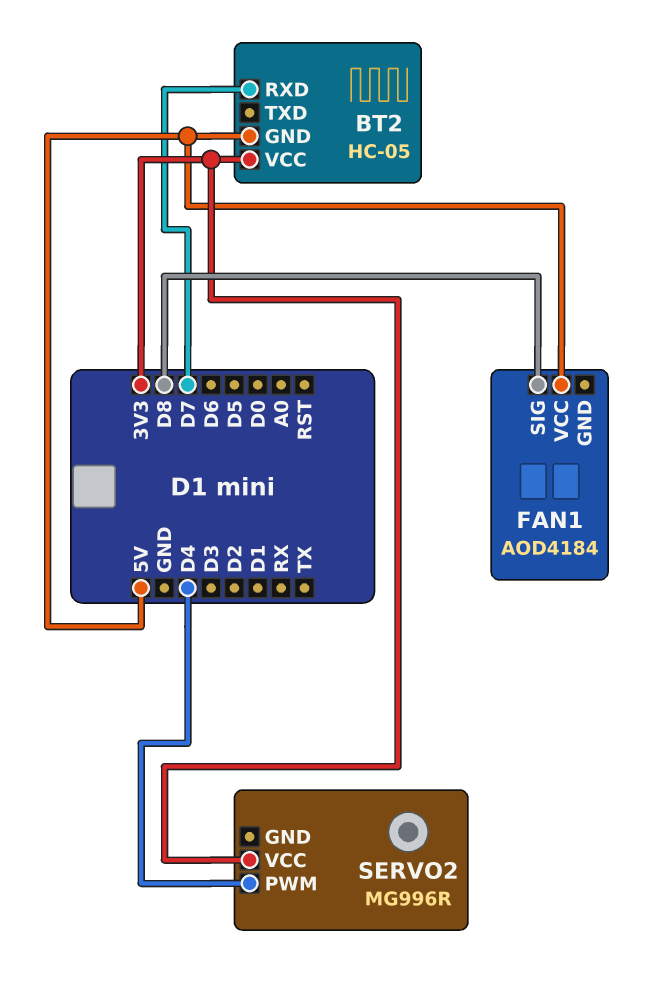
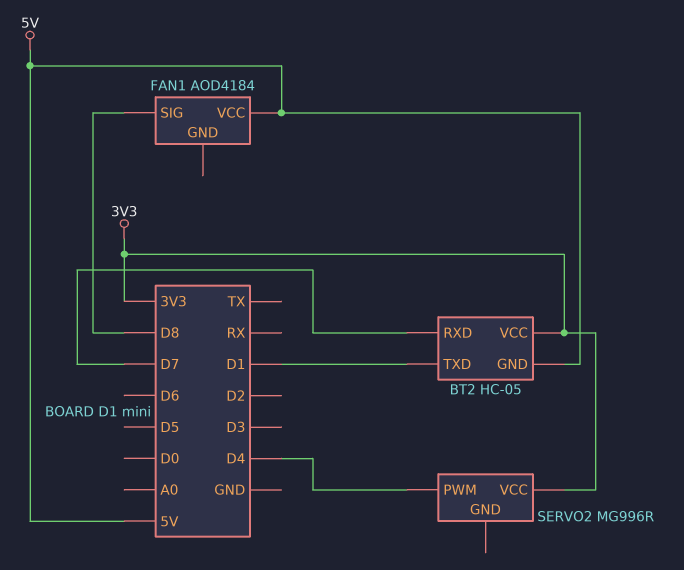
BT2 pin TXD: none -> D1

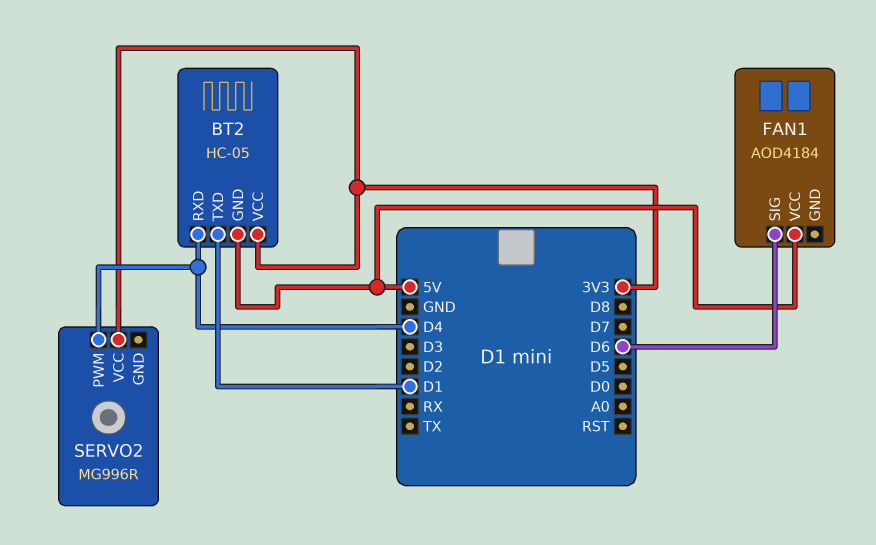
BT2 pin RXD: D7 -> D4
FAN1 pin SIG: D8 -> D6

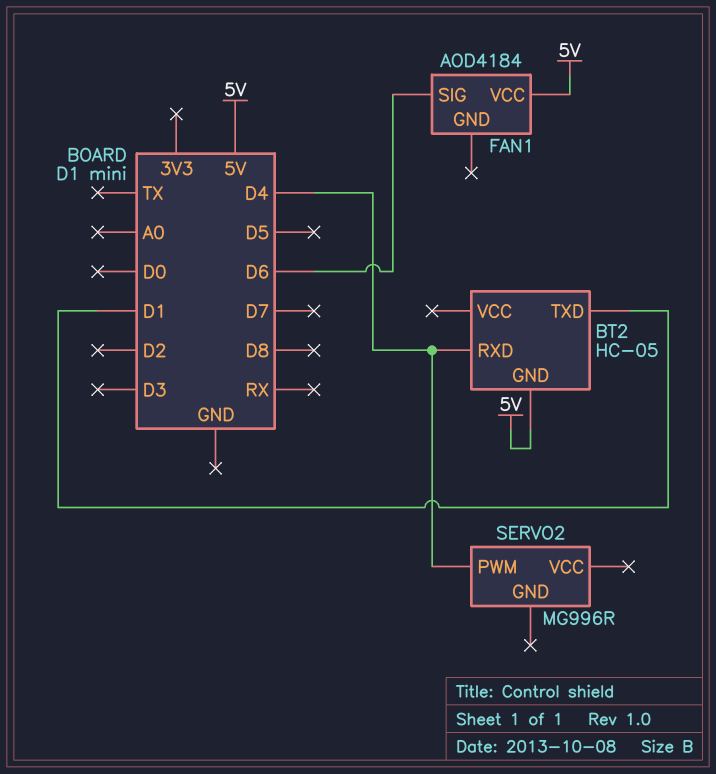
BT2 pin VCC: 3V3 -> none
SERVO2 pin VCC: 3V3 -> none

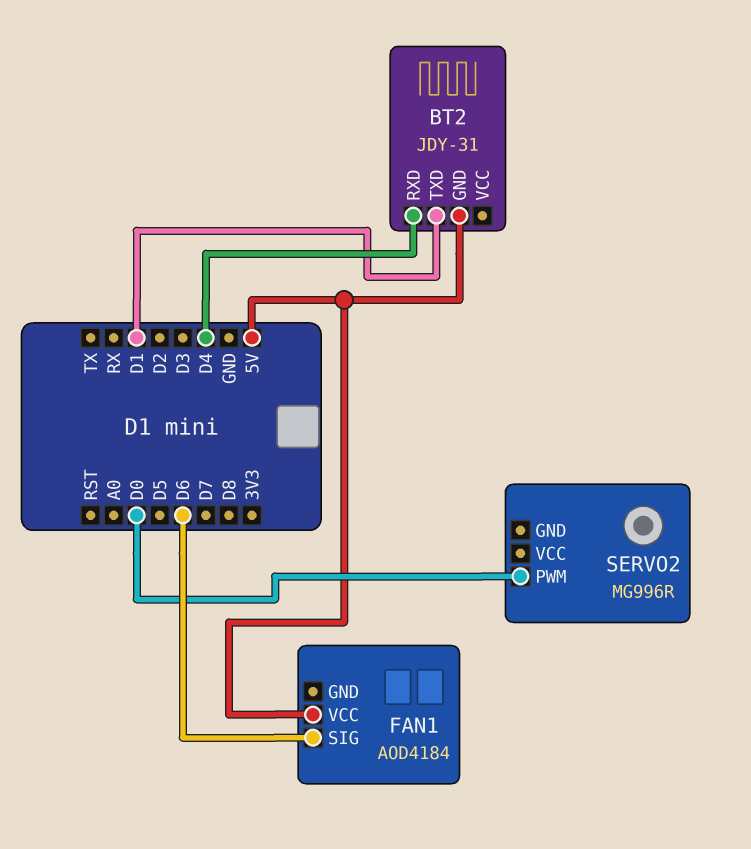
BT2: HC-05 -> JDY-31
SERVO2 pin PWM: D4 -> D0

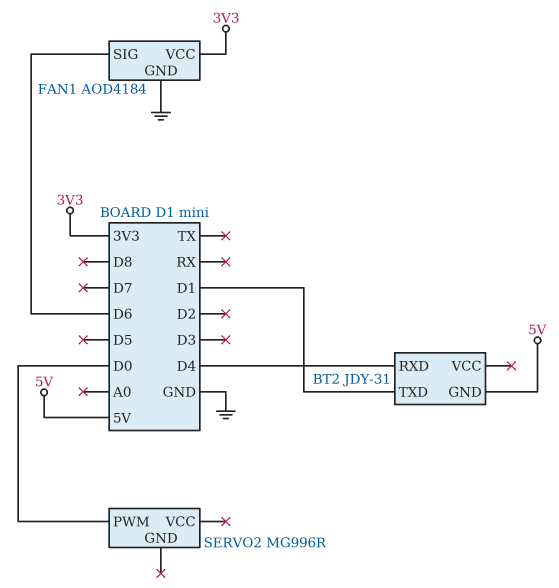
FAN1 pin GND: none -> GND
FAN1 pin VCC: 5V -> 3V3

